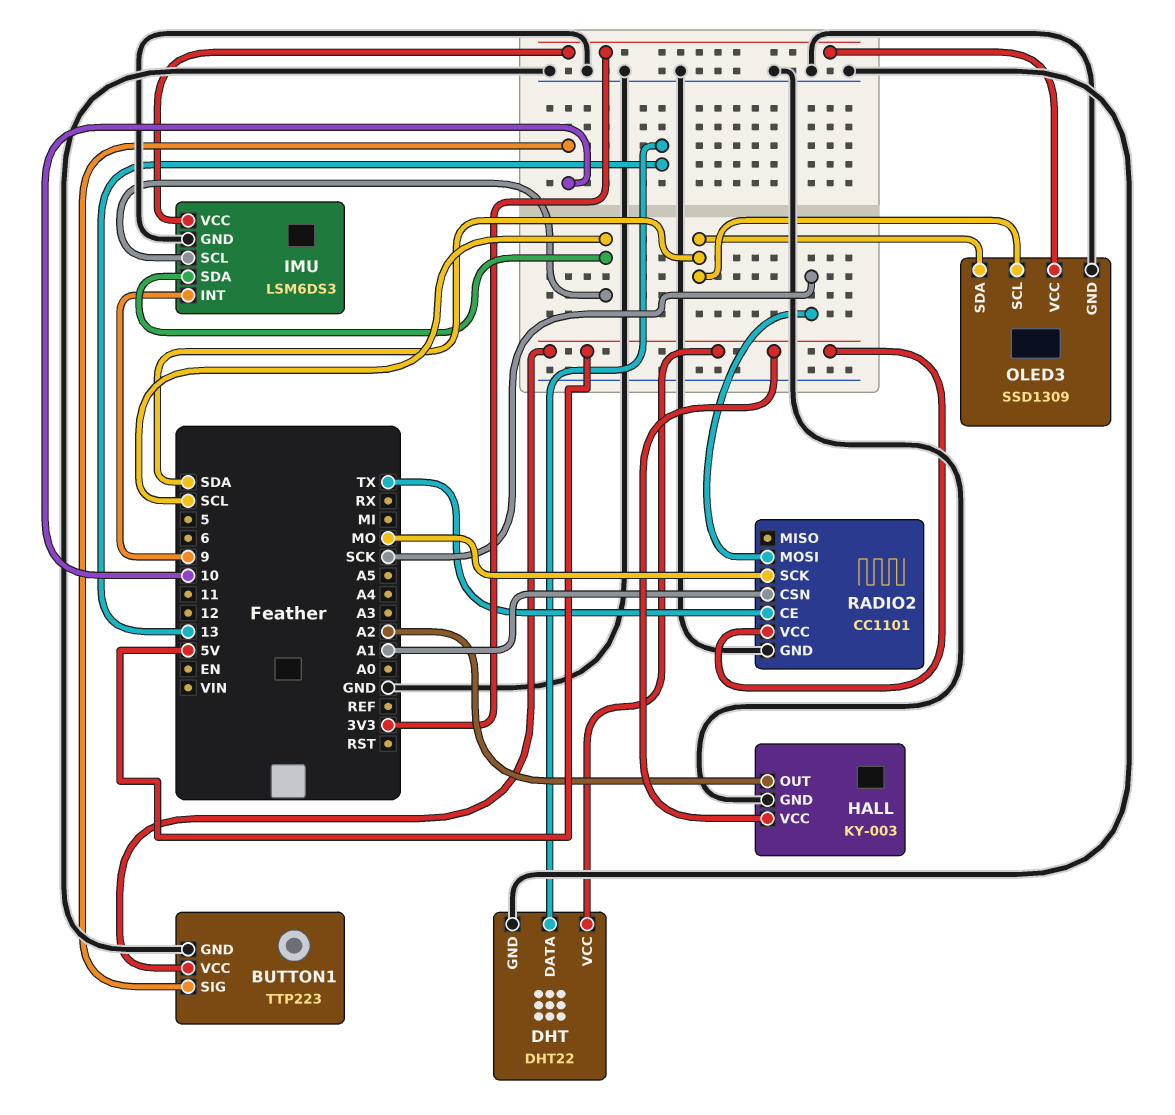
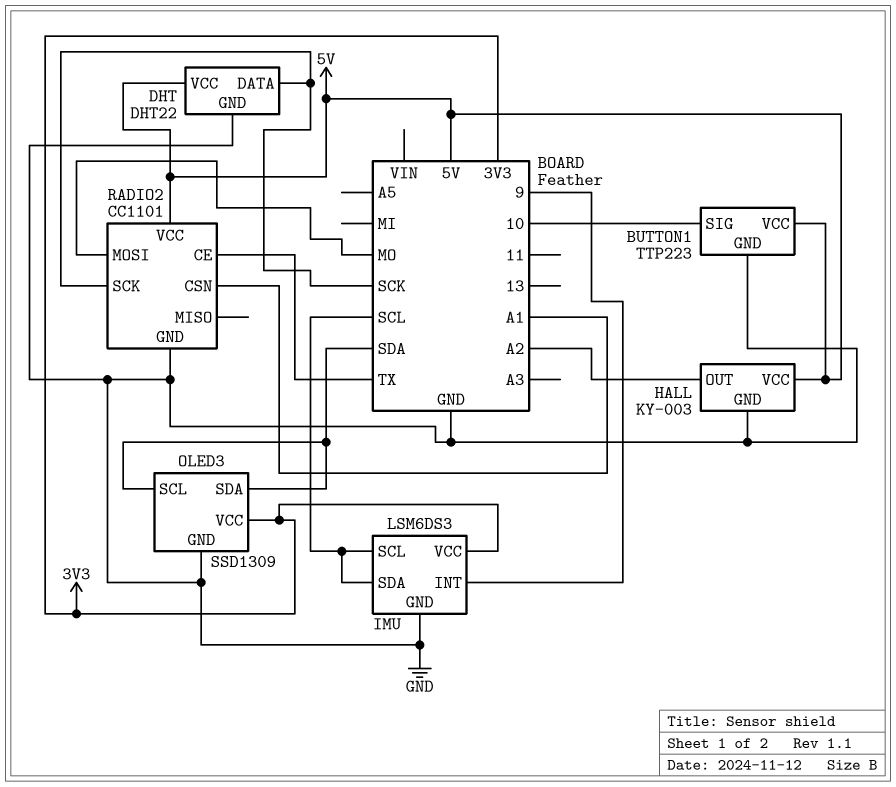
DHT pin DATA: 13 -> SCK
RADIO2 pin MOSI: SCK -> MO
RADIO2 pin SCK: MO -> SCK

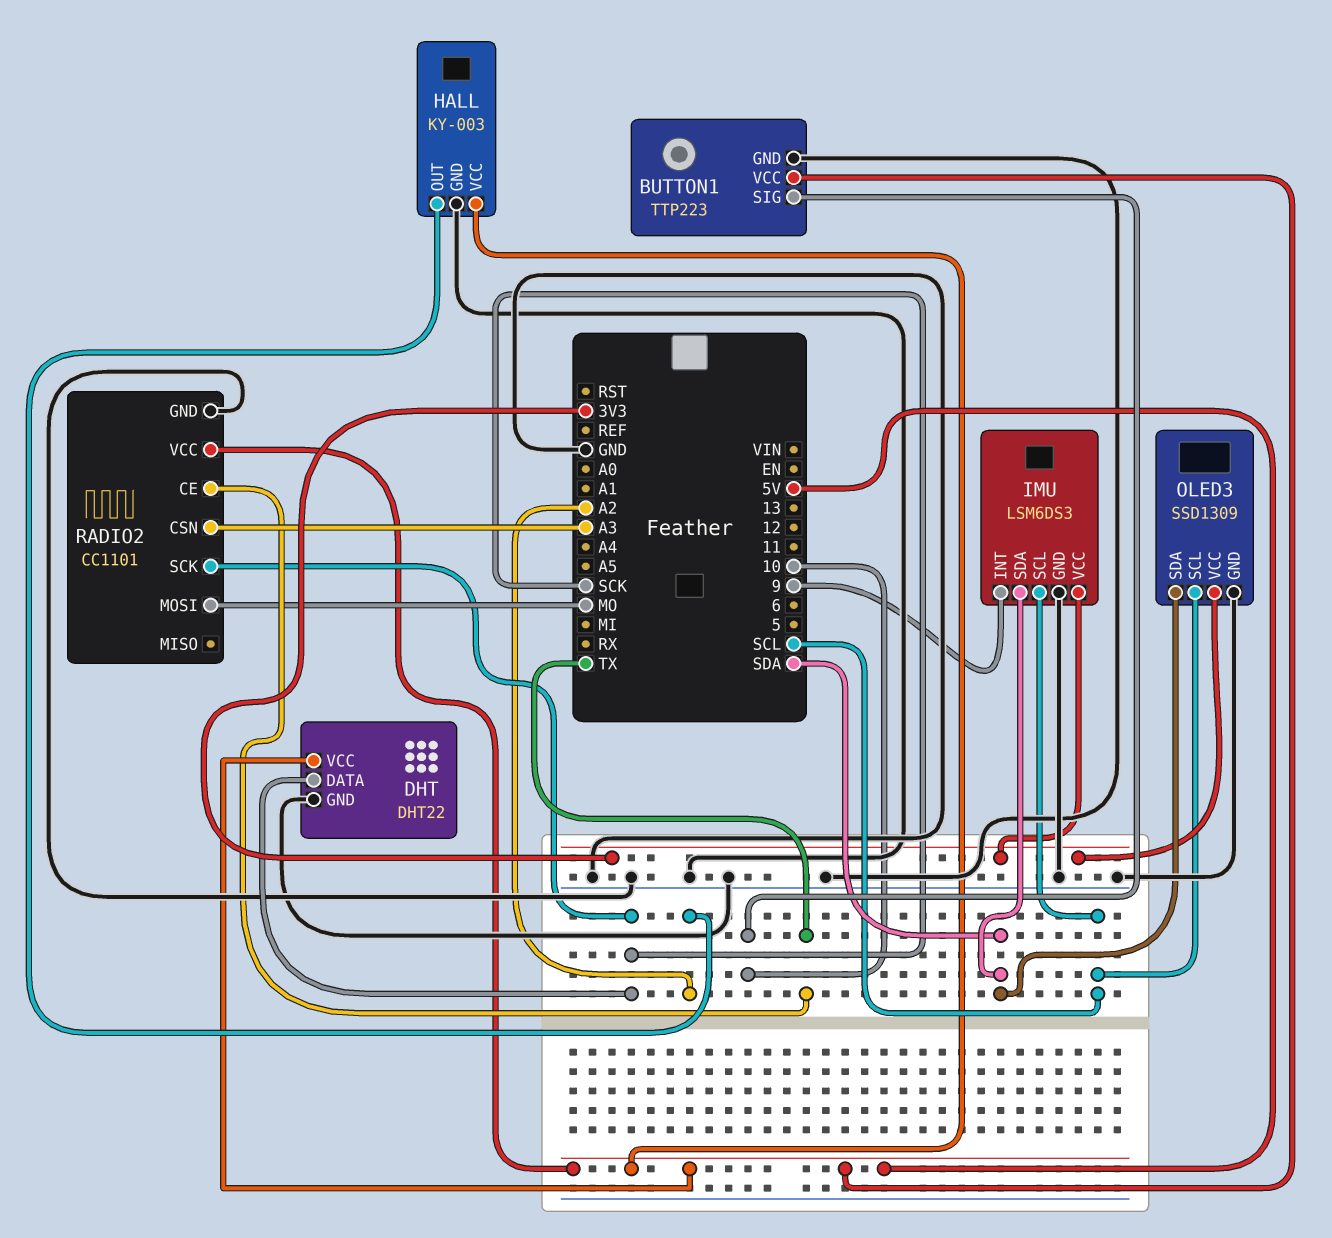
IMU pin SDA: SCL -> SDA
OLED3 pin SCL: SDA -> SCL
RADIO2 pin CSN: A1 -> A3

